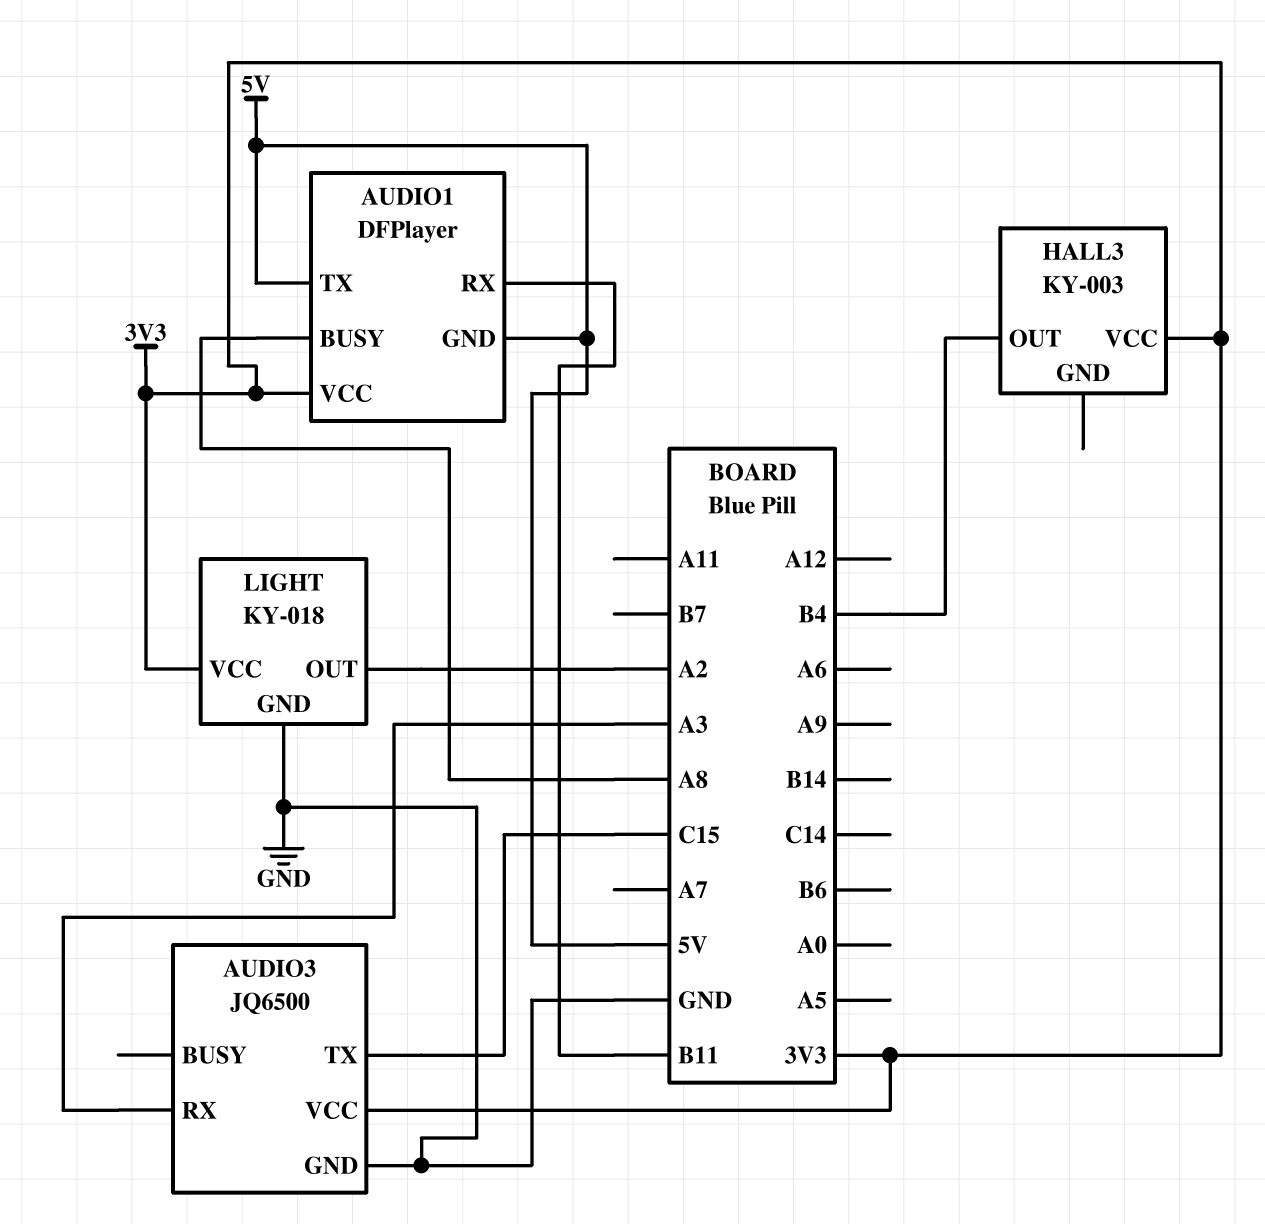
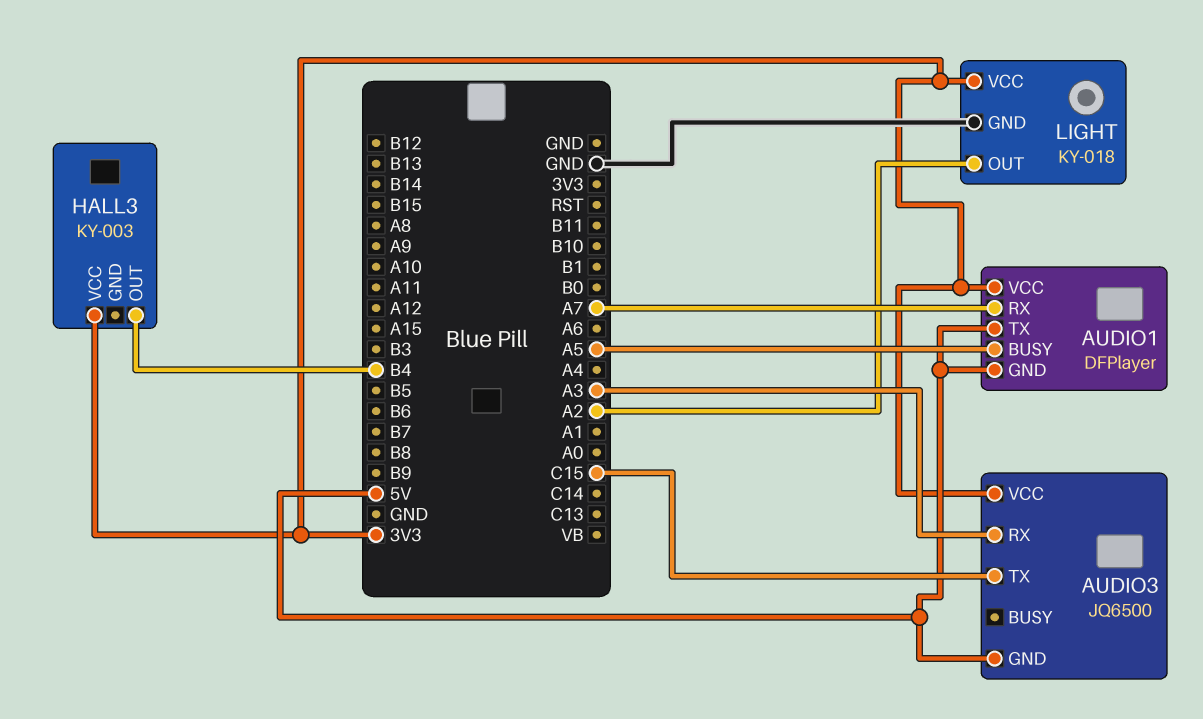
AUDIO1 pin BUSY: A8 -> A5
AUDIO1 pin RX: B11 -> A7
AUDIO3 pin GND: GND -> 5V

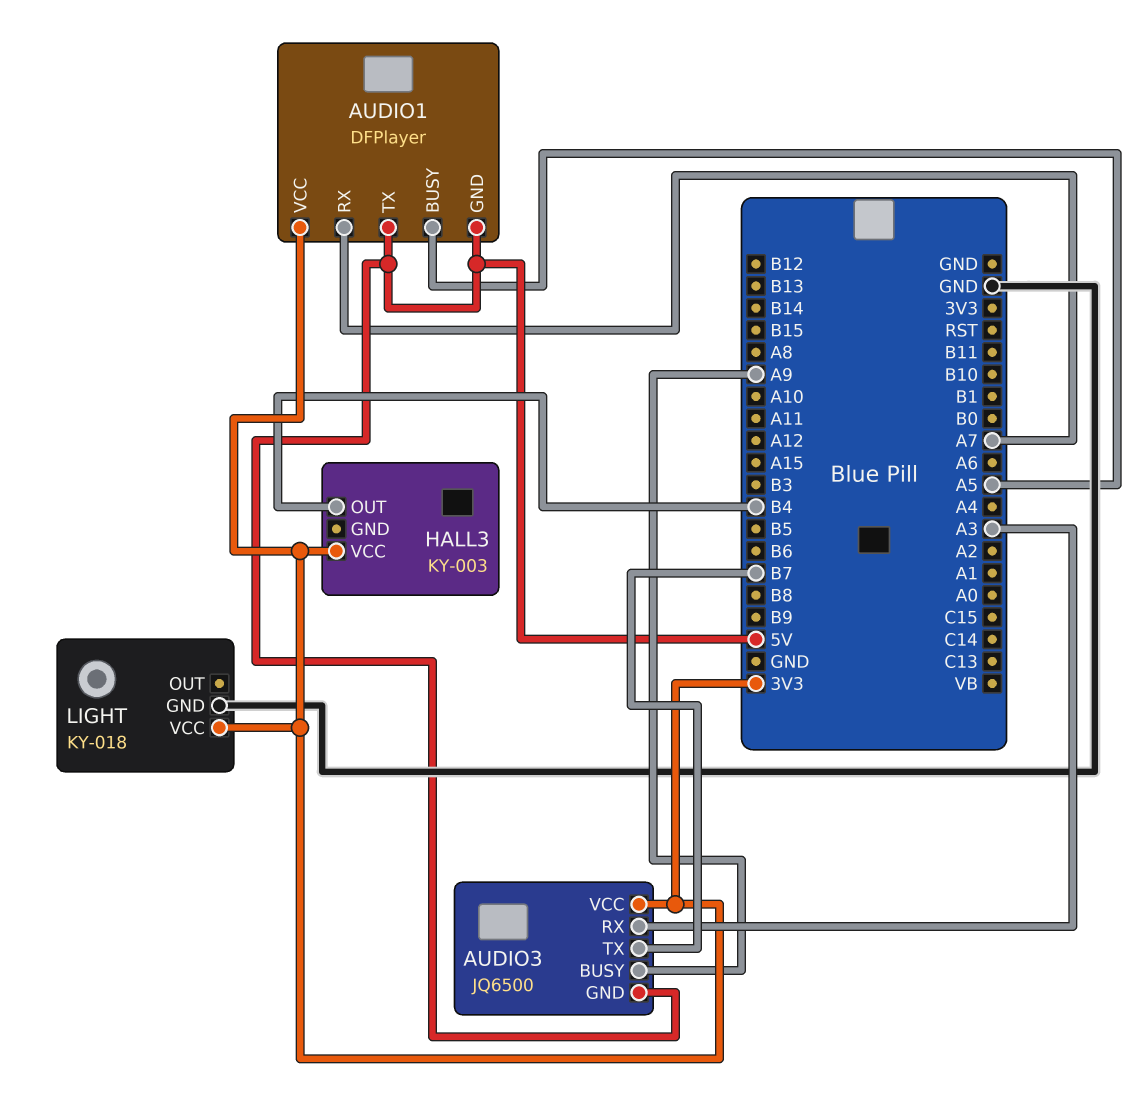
AUDIO3 pin BUSY: none -> A9
AUDIO3 pin TX: C15 -> B7
LIGHT pin OUT: A2 -> none

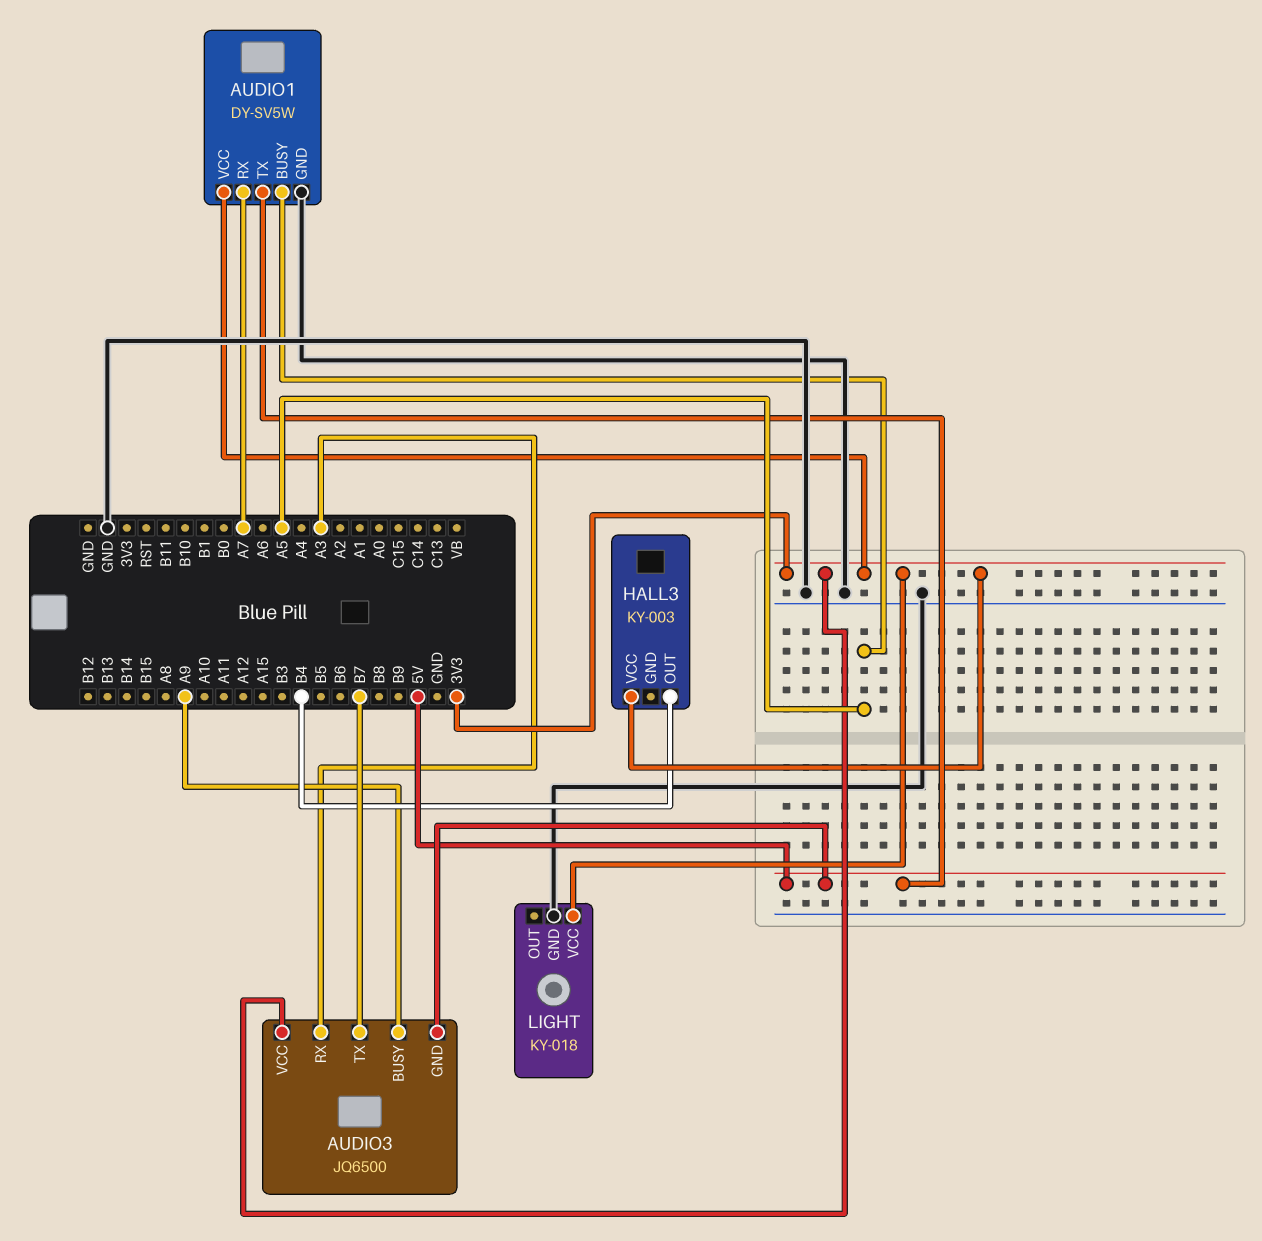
AUDIO1: DFPlayer -> DY-SV5W
AUDIO1 pin GND: 5V -> GND

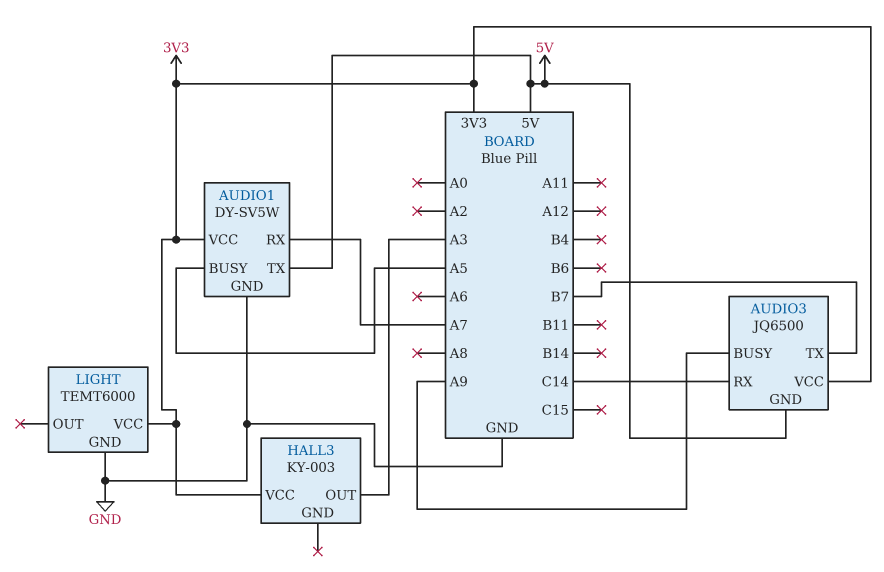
AUDIO3 pin RX: A3 -> C14
HALL3 pin OUT: B4 -> A3
LIGHT: KY-018 -> TEMT6000

